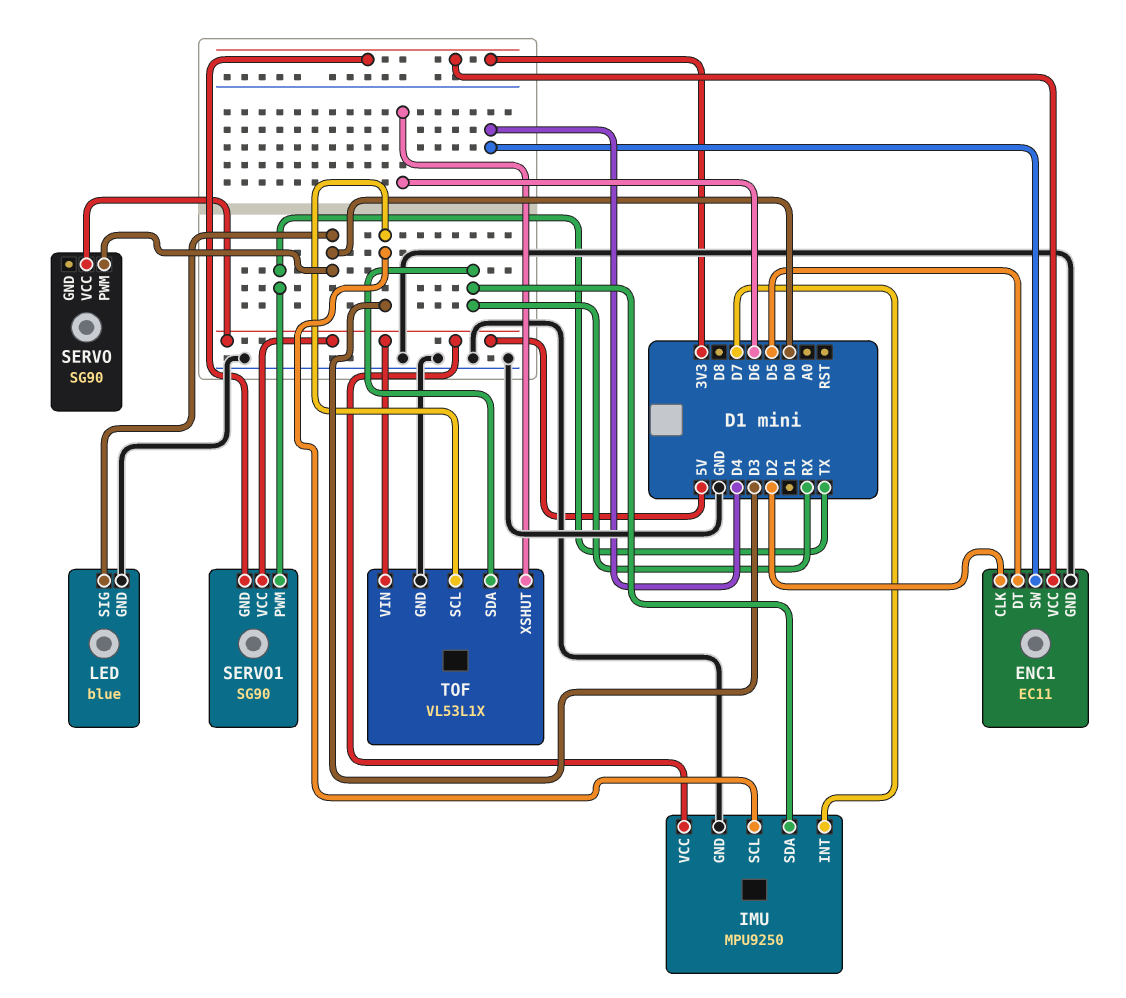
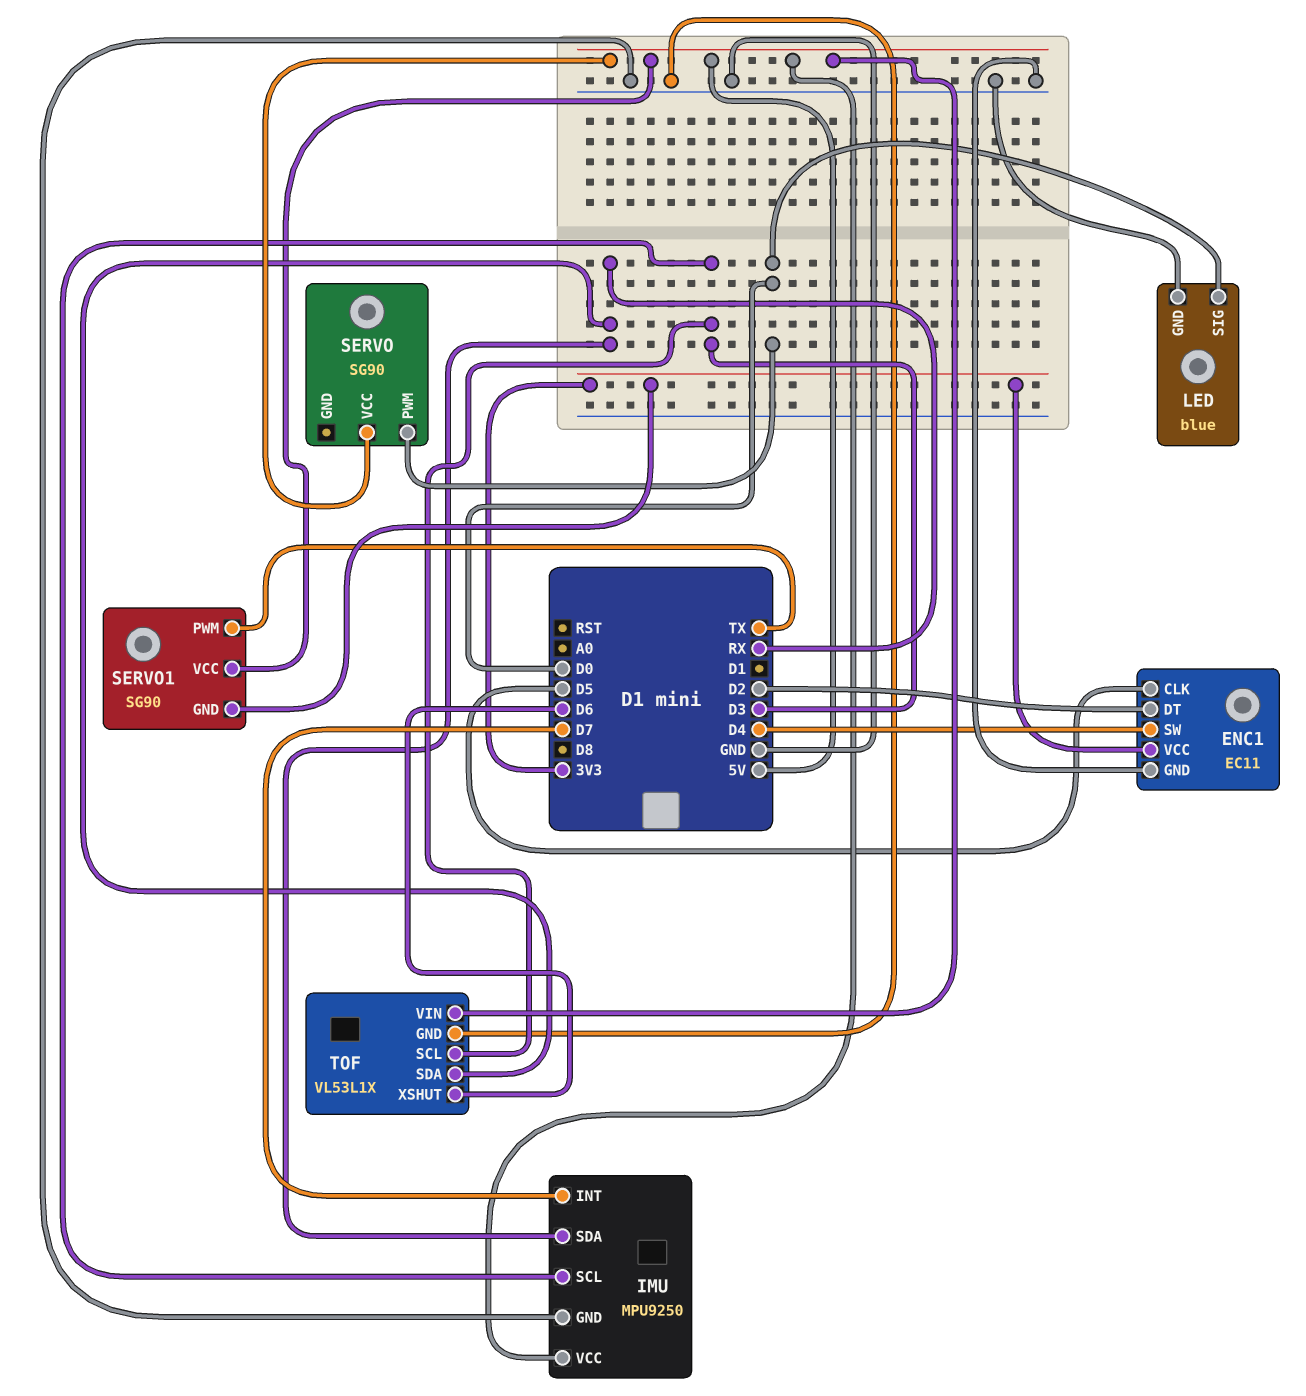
ENC1 pin CLK: D2 -> D5
ENC1 pin DT: D5 -> D2

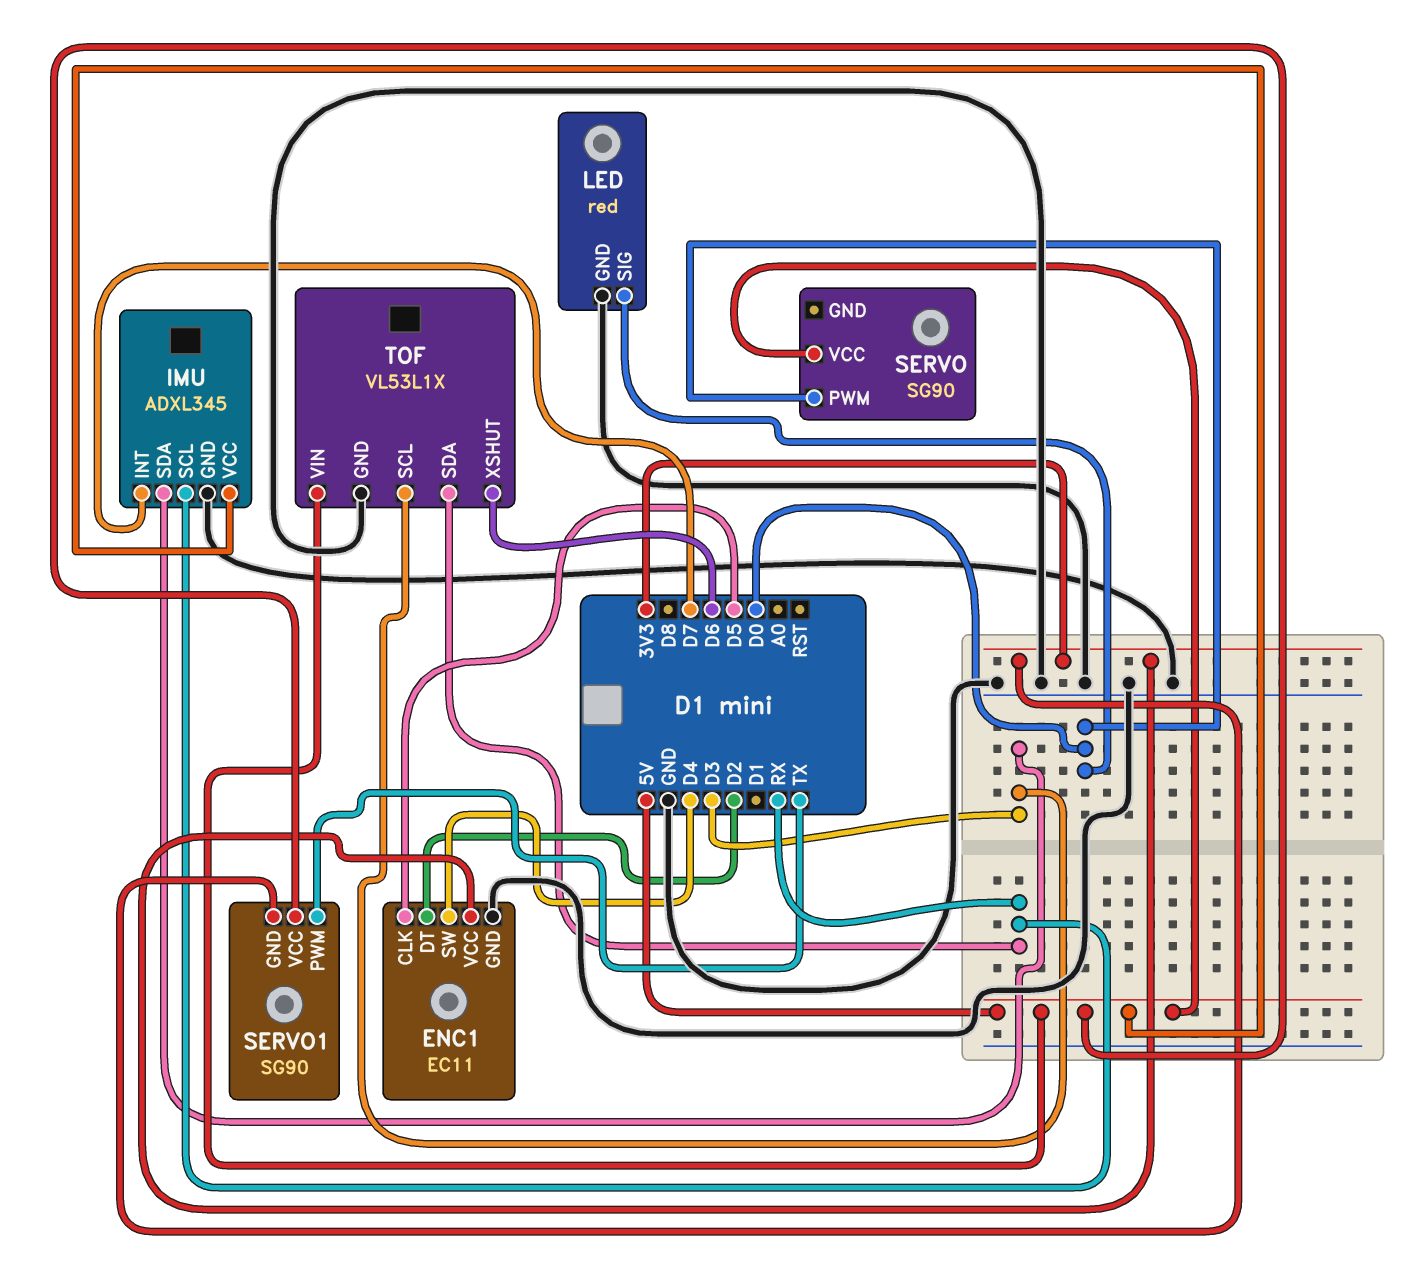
IMU: MPU9250 -> ADXL345
IMU pin SCL: D3 -> RX
IMU pin SDA: RX -> D3
LED: blue -> red

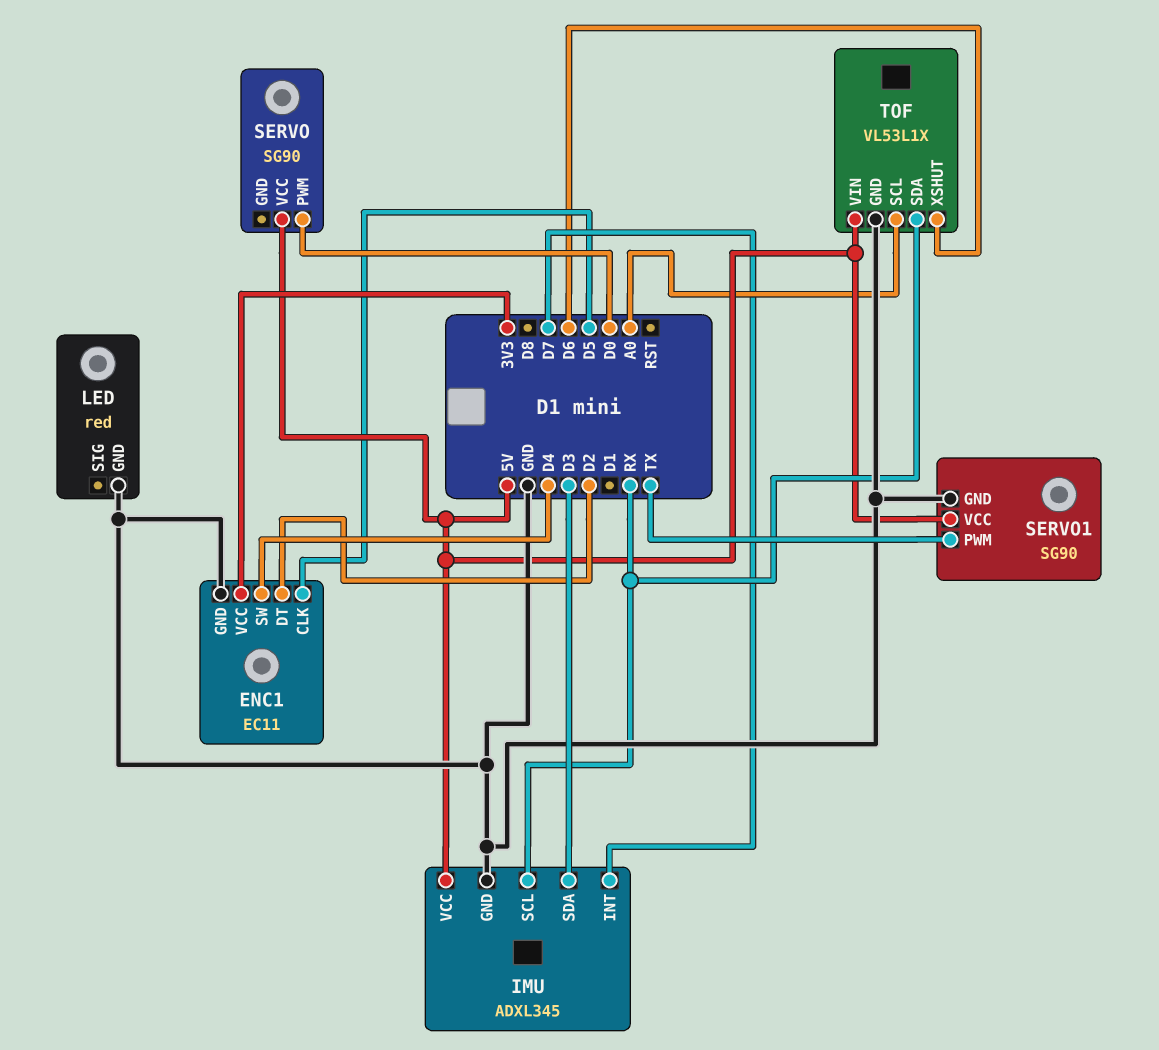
LED pin SIG: D0 -> none
SERVO1 pin GND: 3V3 -> GND
TOF pin SCL: D3 -> A0

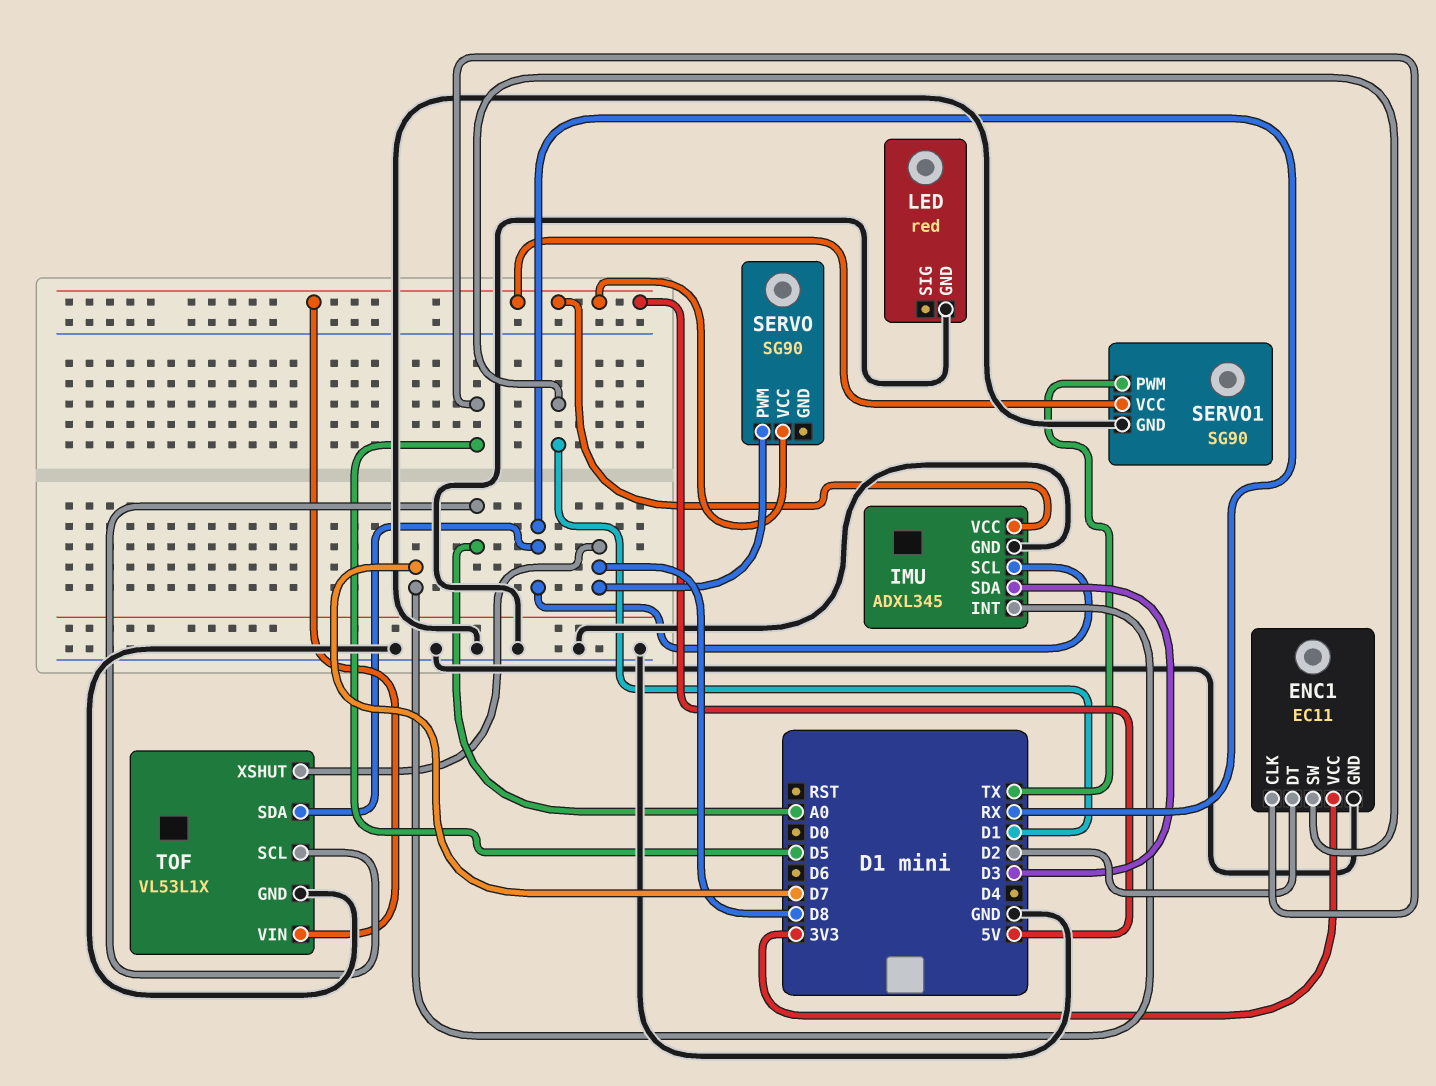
ENC1 pin SW: D4 -> D1
SERVO pin PWM: D0 -> D8
TOF pin XSHUT: D6 -> D8

